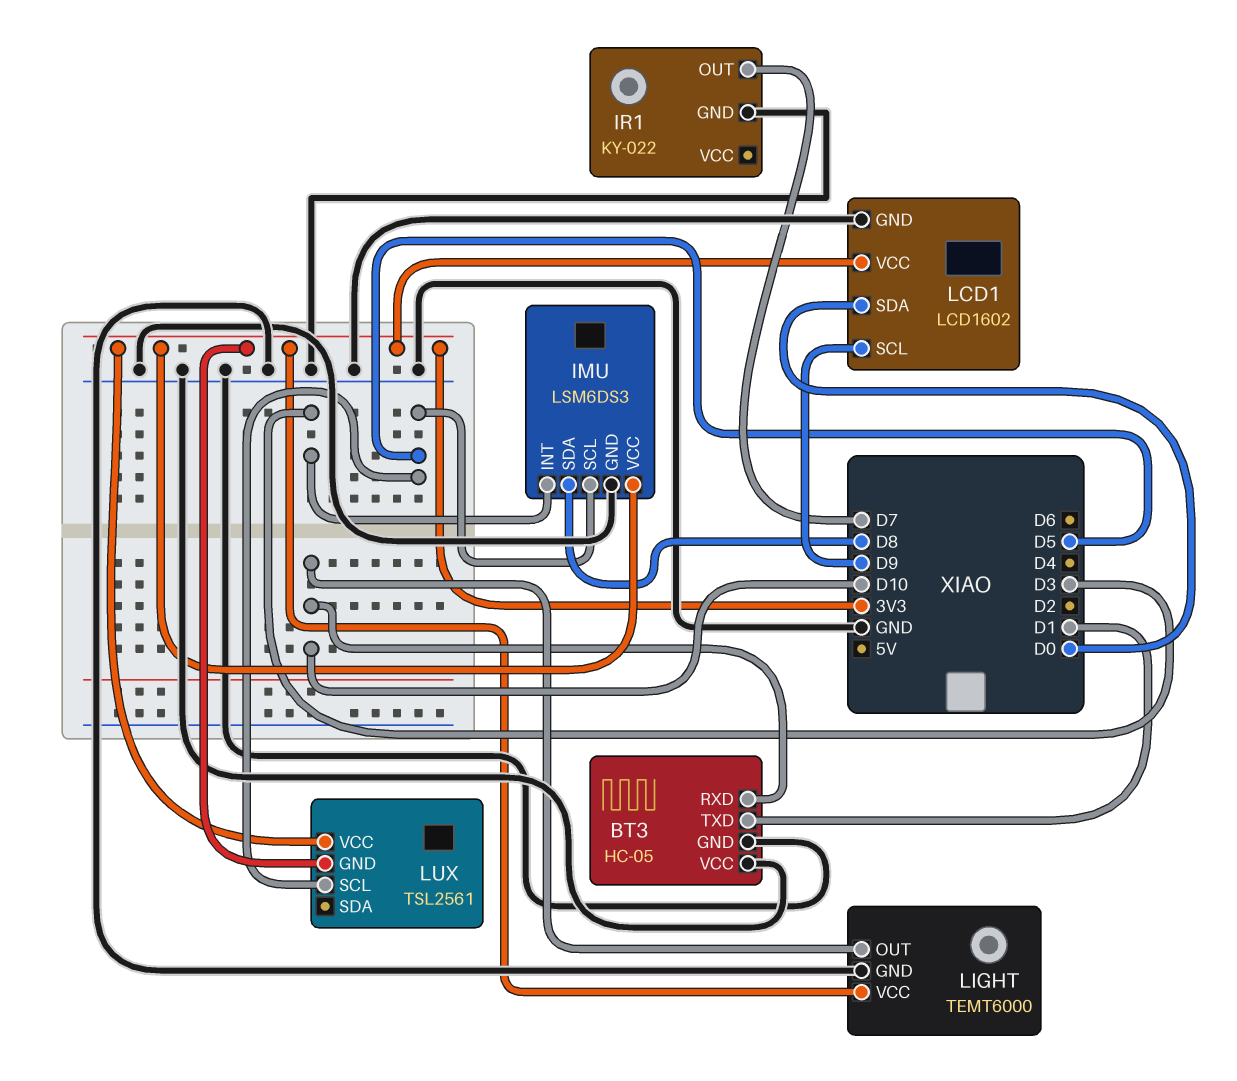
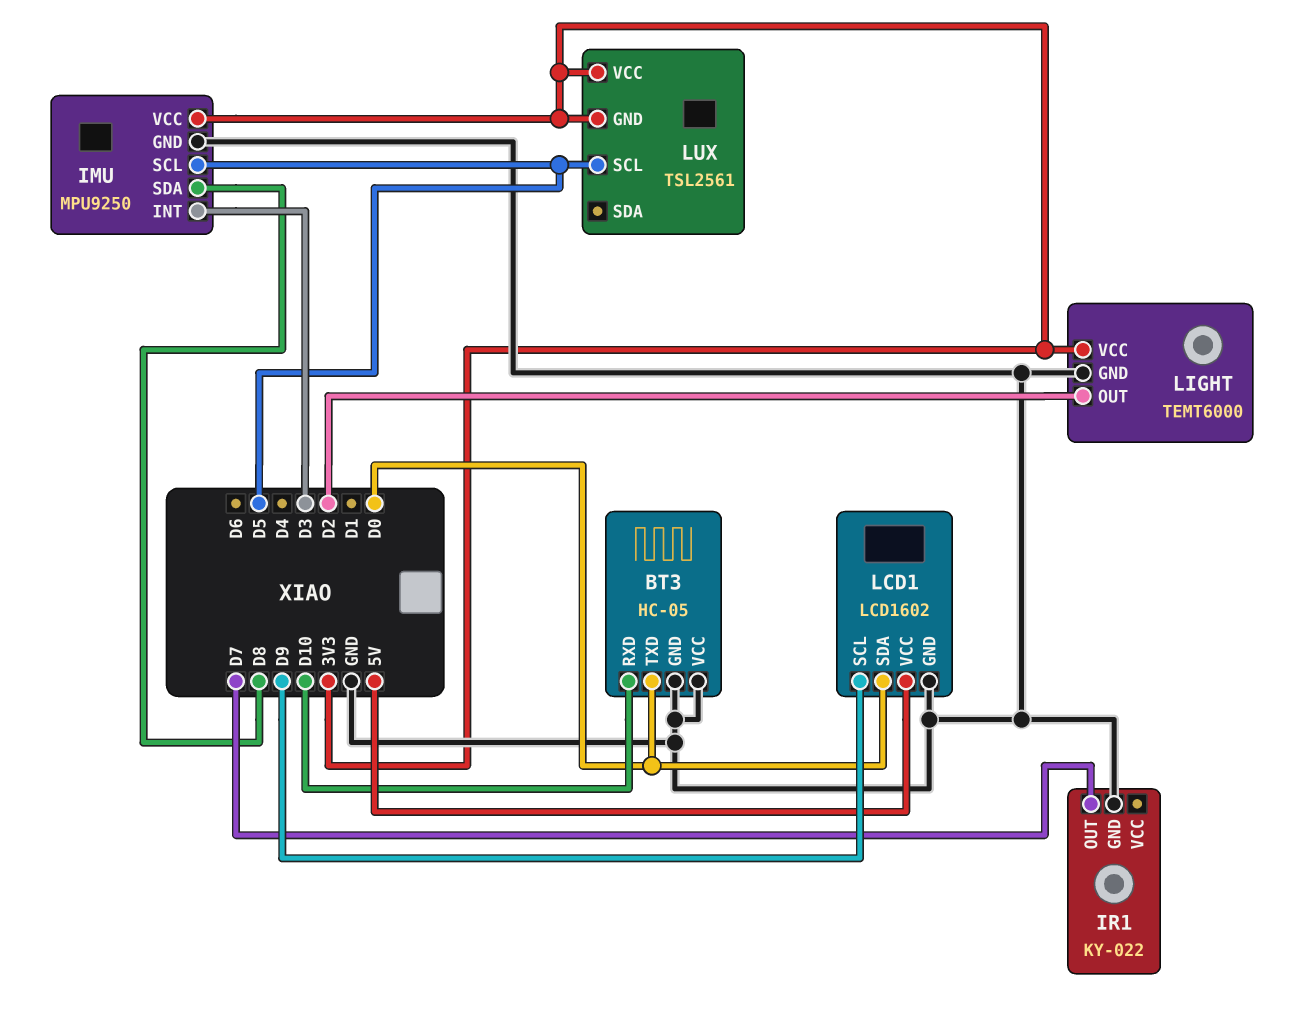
BT3 pin TXD: D1 -> D0
IMU: LSM6DS3 -> MPU9250
LCD1 pin VCC: 3V3 -> 5V
LIGHT pin OUT: D10 -> D2

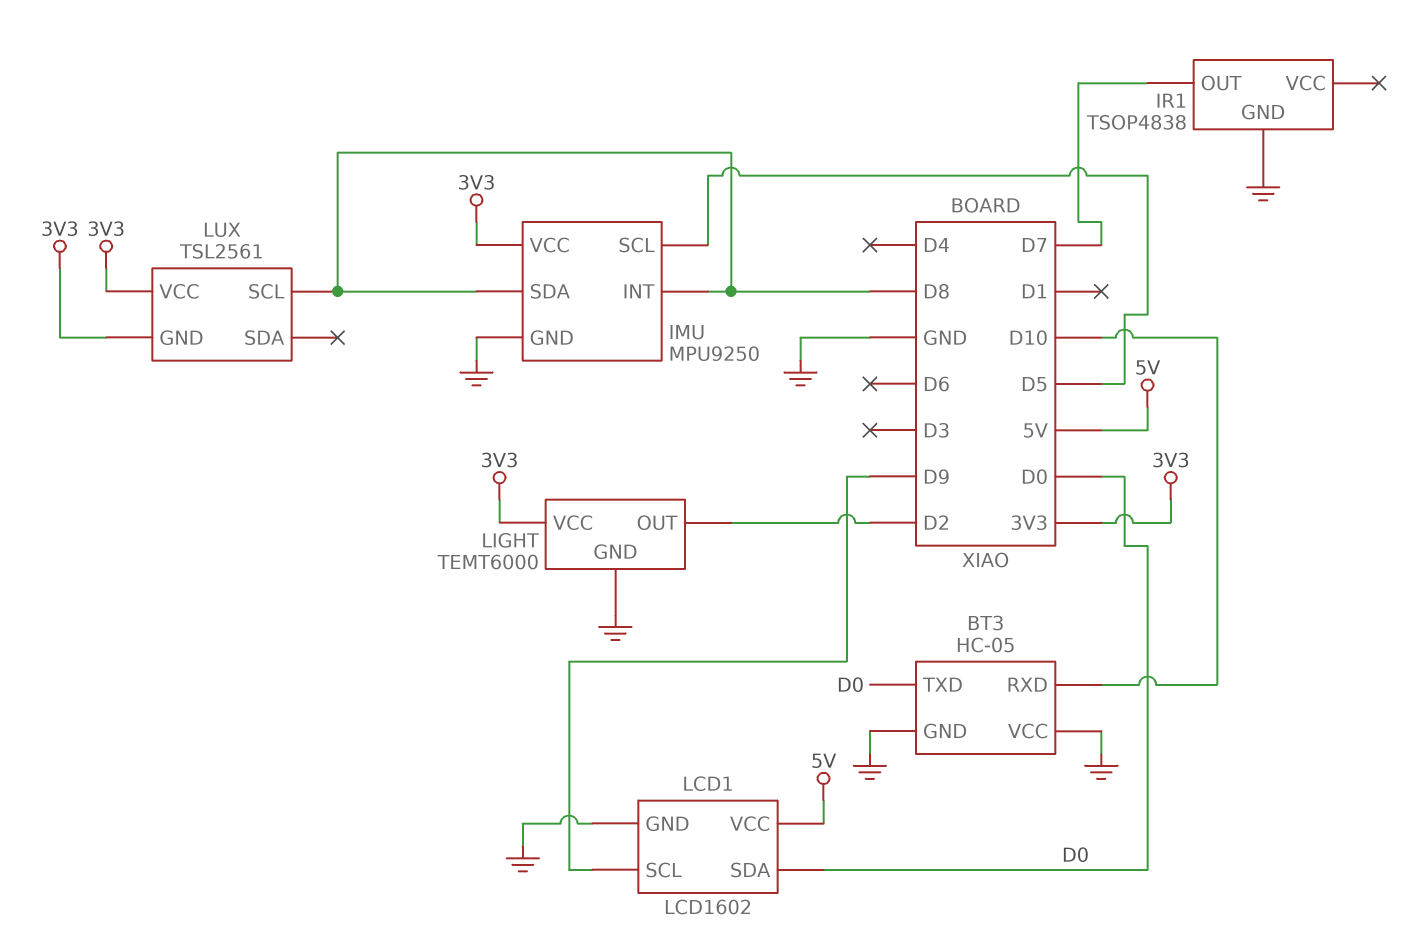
IMU pin INT: D3 -> D8
IR1: KY-022 -> TSOP4838
LUX pin SCL: D5 -> D8

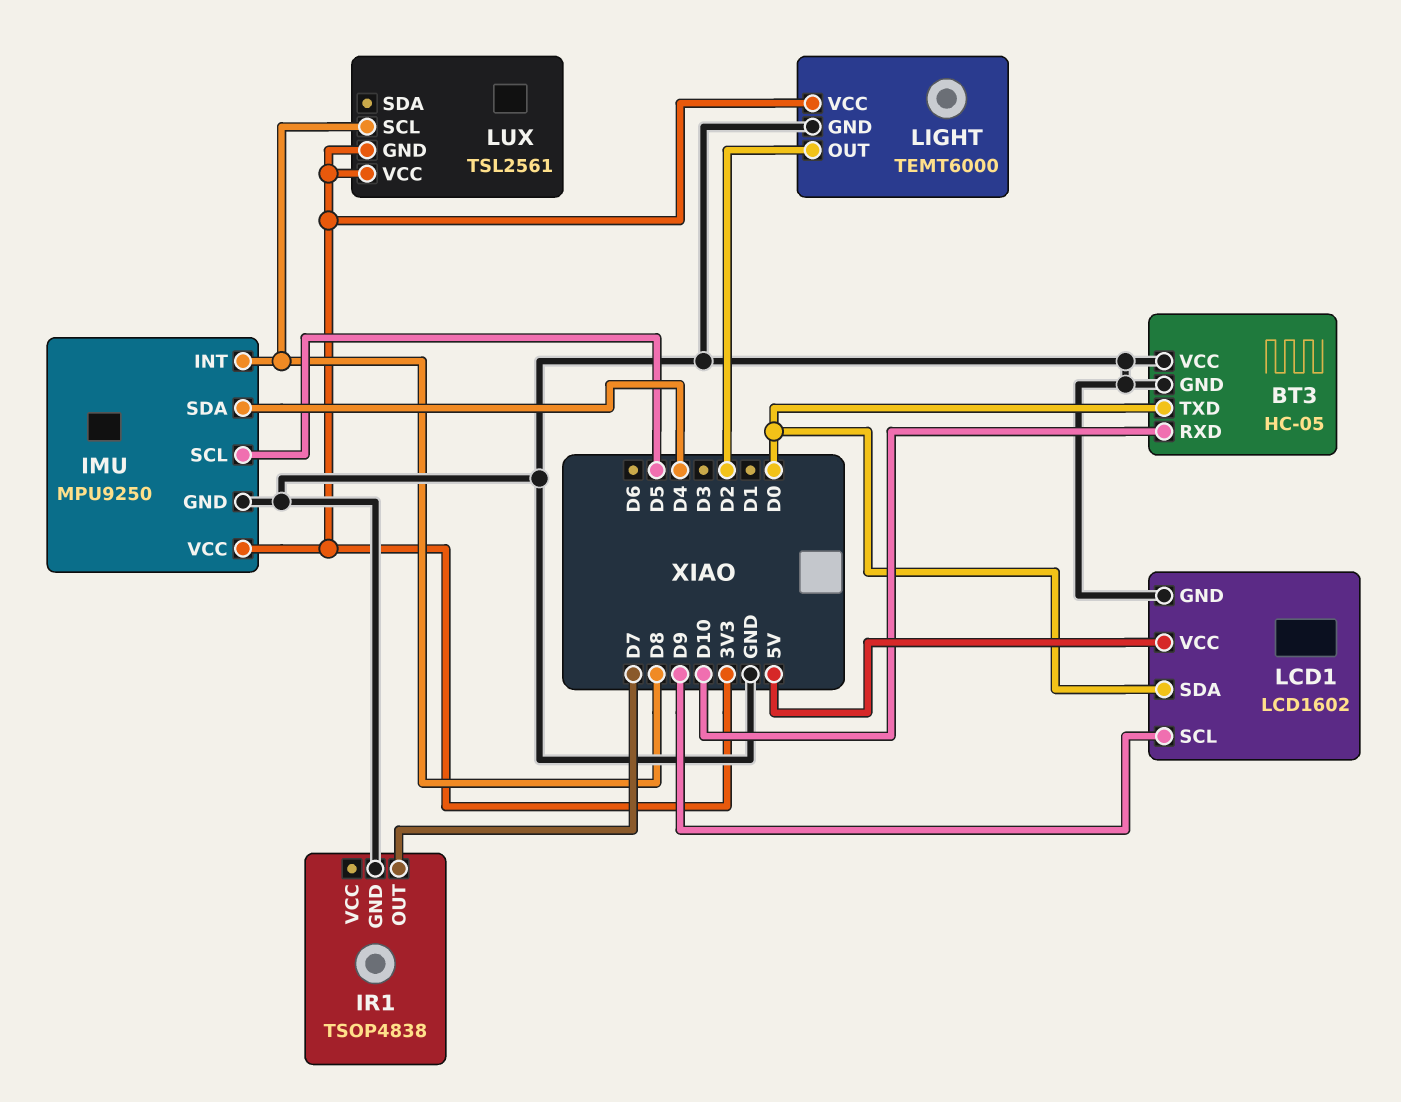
IMU pin SDA: D8 -> D4

